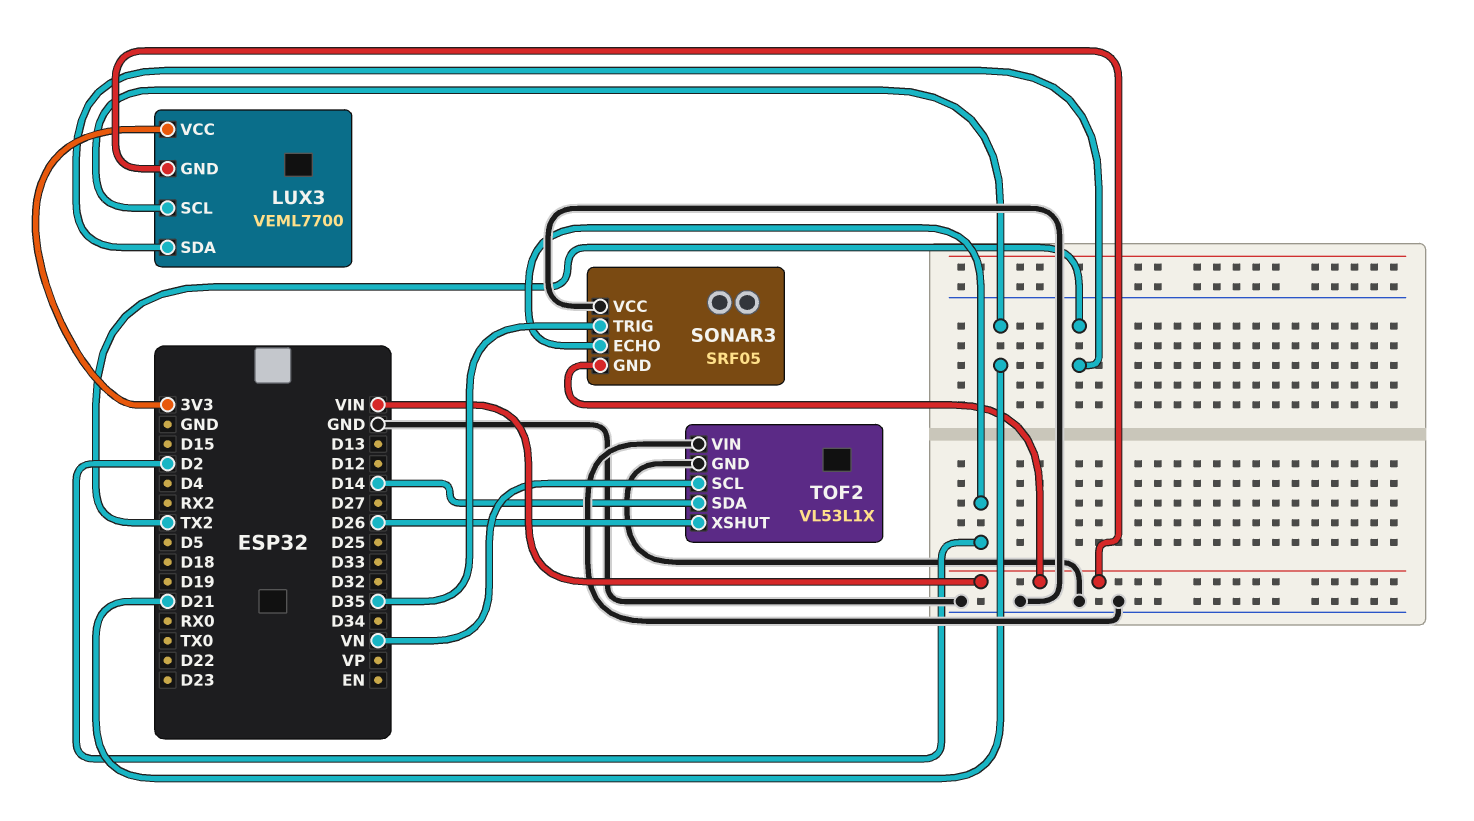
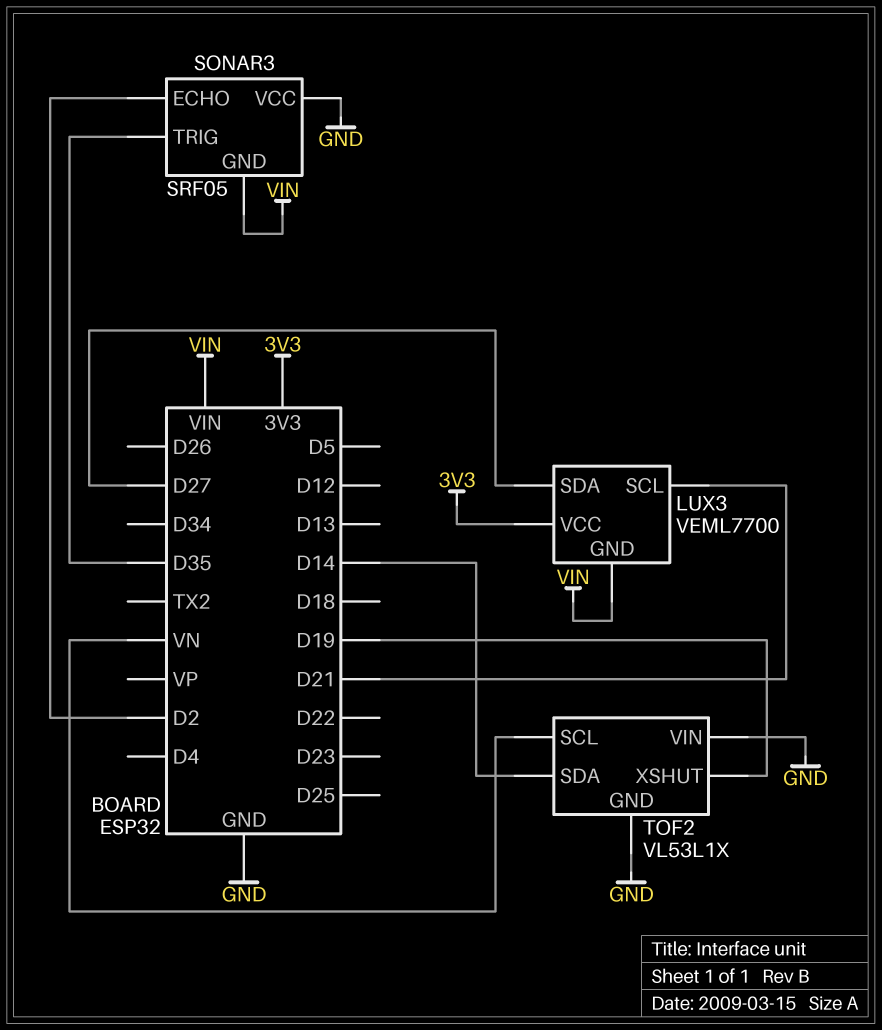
LUX3 pin SDA: TX2 -> D27
TOF2 pin XSHUT: D26 -> D19

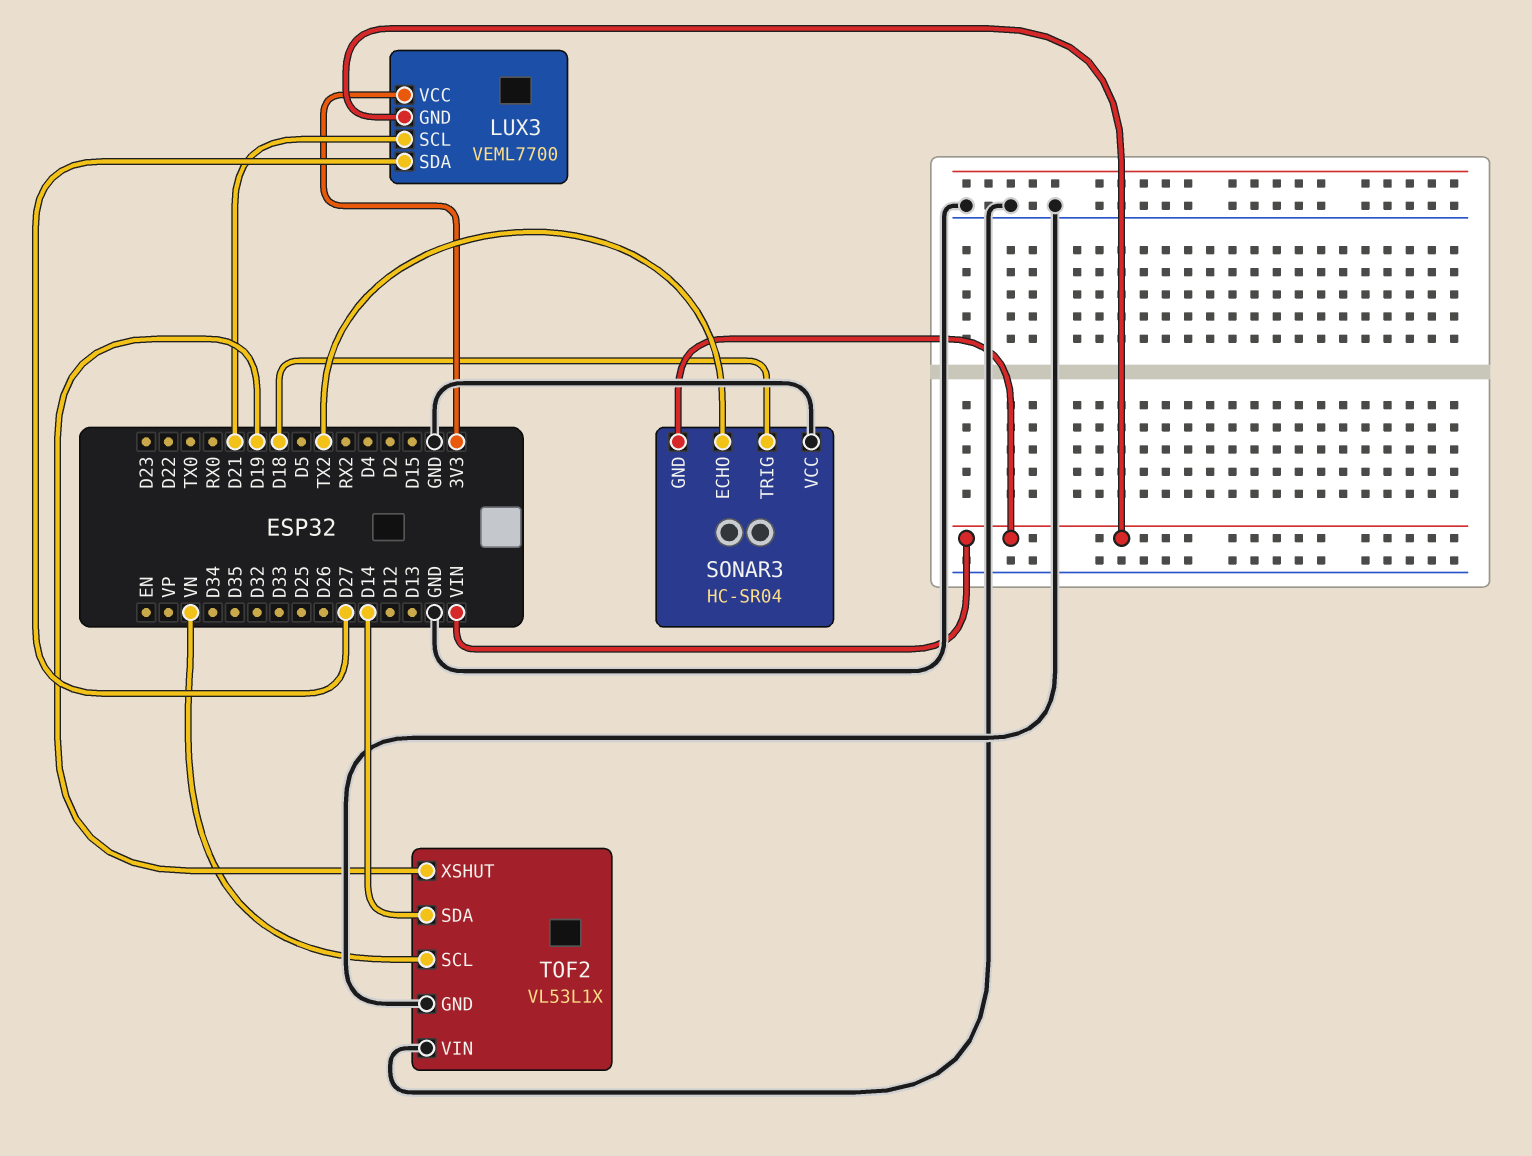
SONAR3: SRF05 -> HC-SR04
SONAR3 pin ECHO: D2 -> TX2
SONAR3 pin TRIG: D35 -> D18

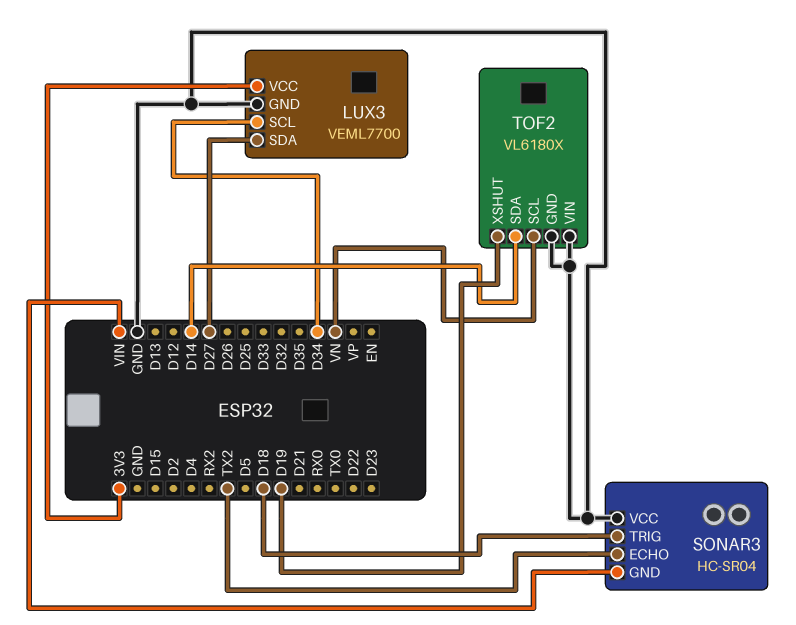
LUX3 pin GND: VIN -> GND
LUX3 pin SCL: D21 -> D34
TOF2: VL53L1X -> VL6180X

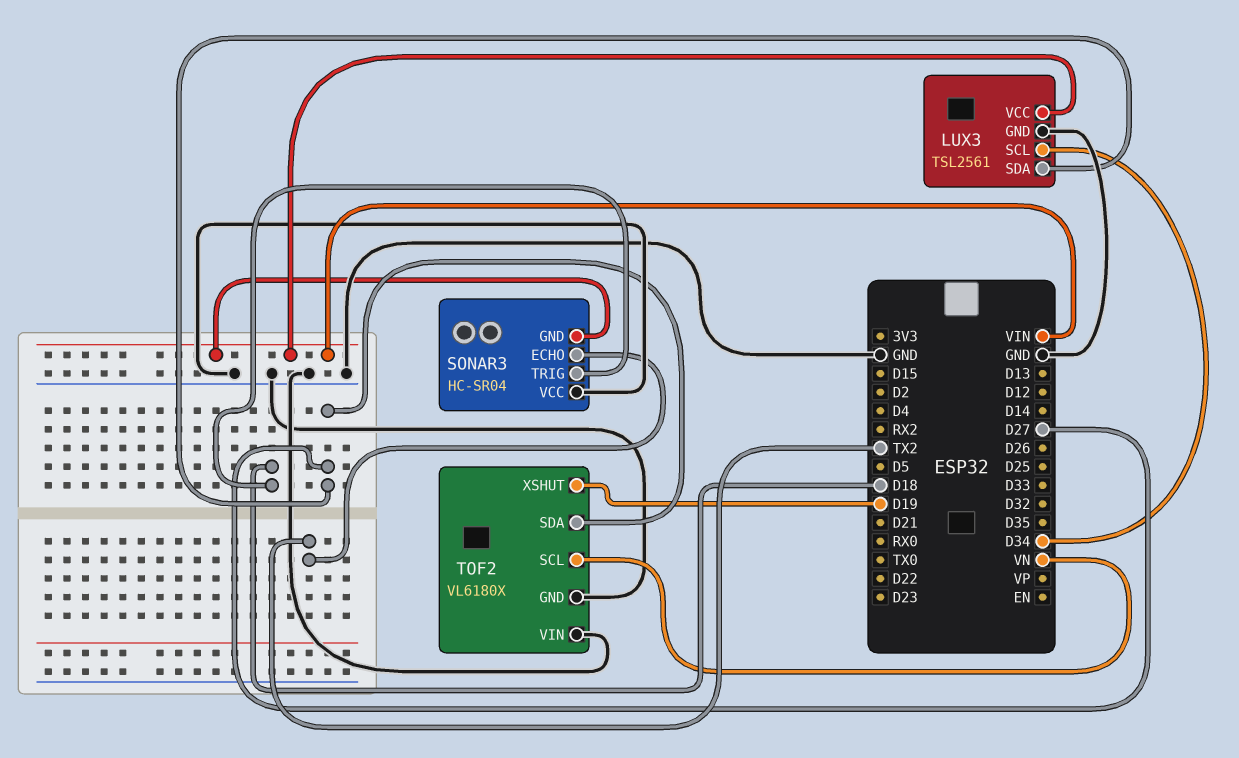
LUX3: VEML7700 -> TSL2561
LUX3 pin VCC: 3V3 -> VIN
TOF2 pin SDA: D14 -> D27

